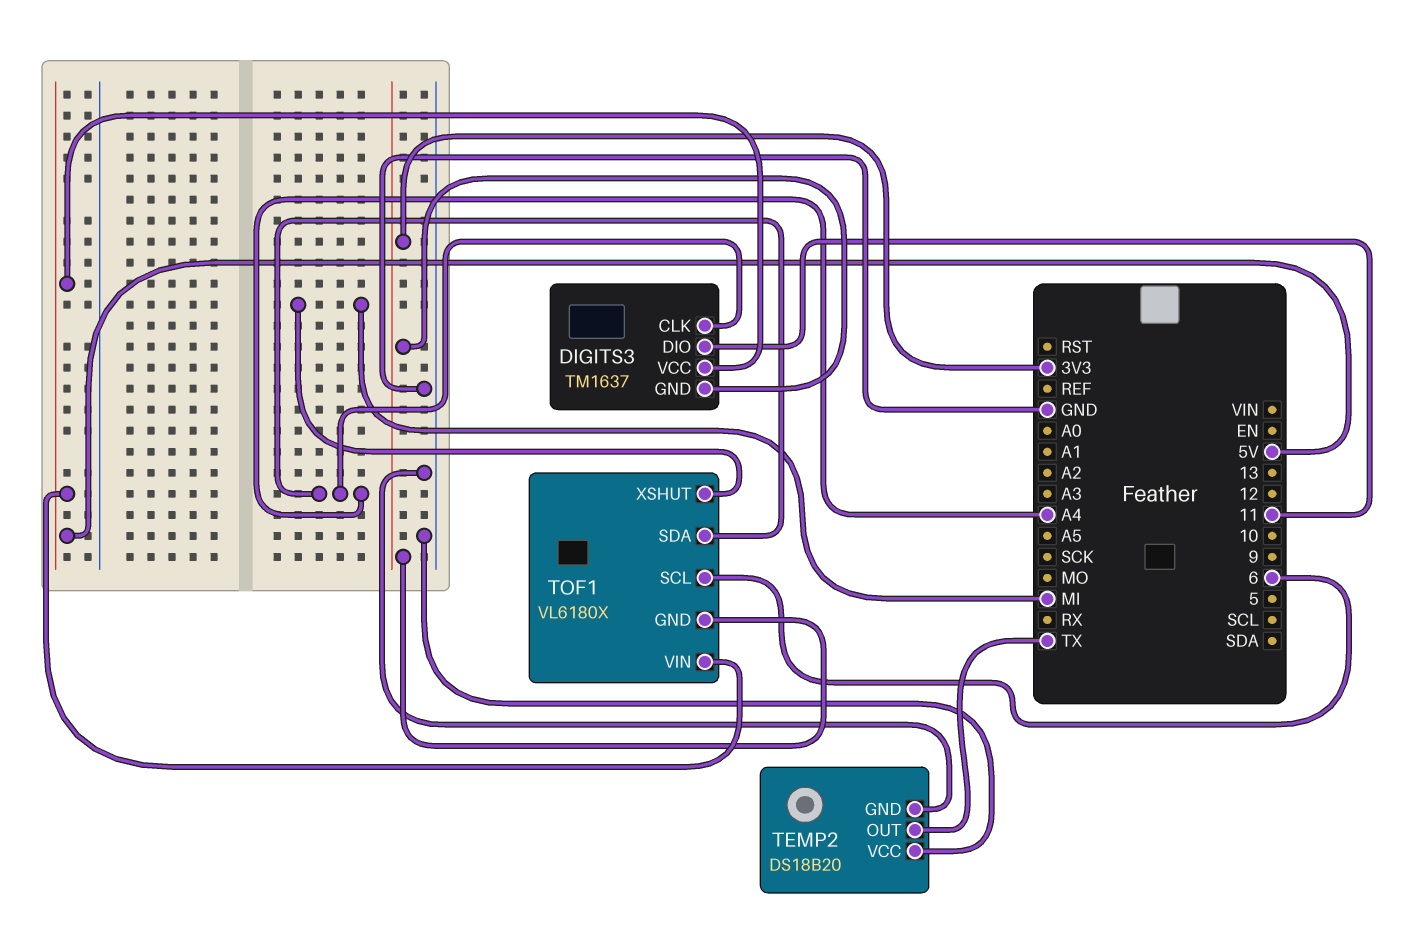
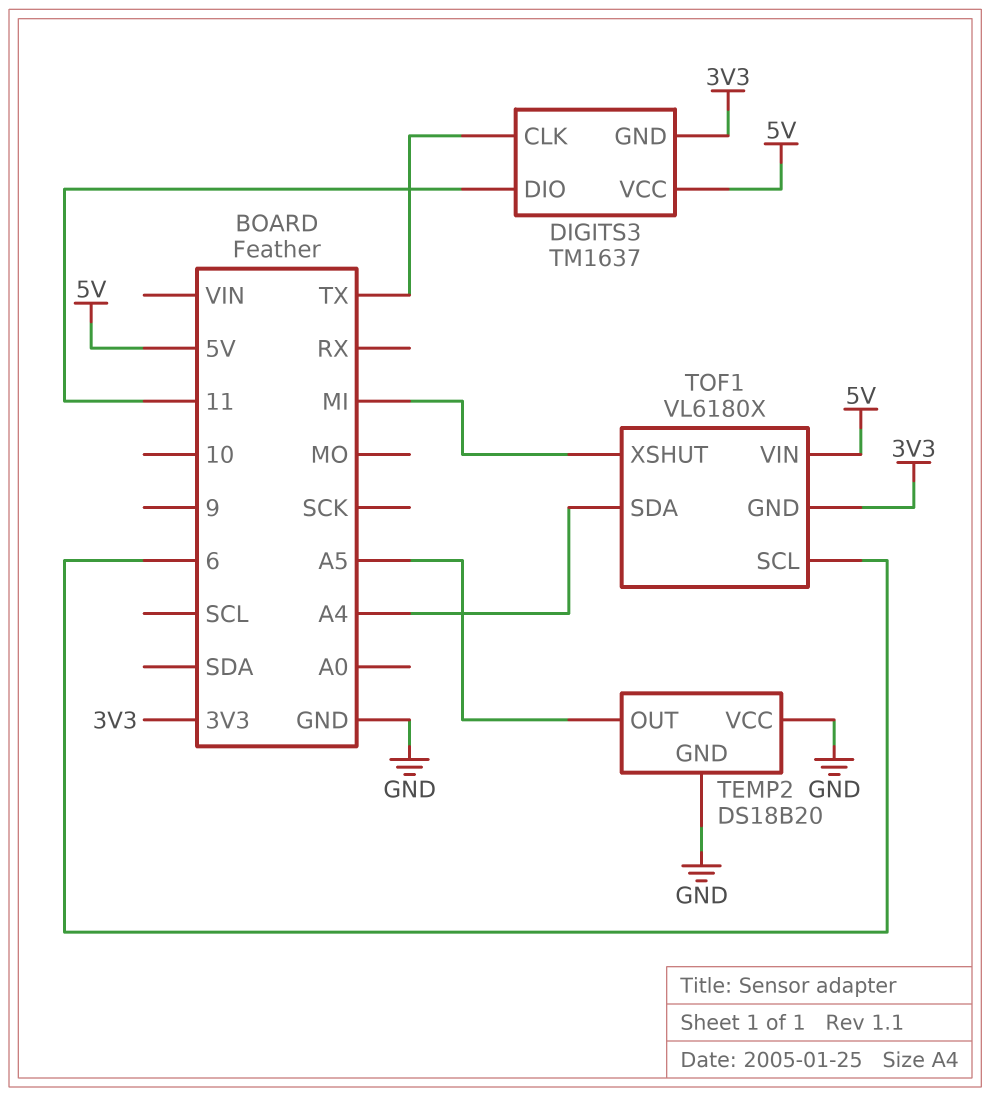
DIGITS3 pin CLK: A4 -> TX
TEMP2 pin OUT: TX -> A5

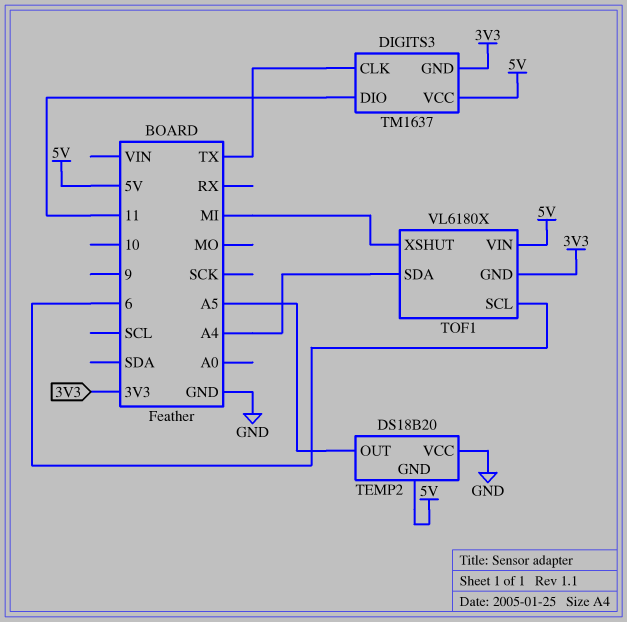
TEMP2 pin GND: GND -> 5V

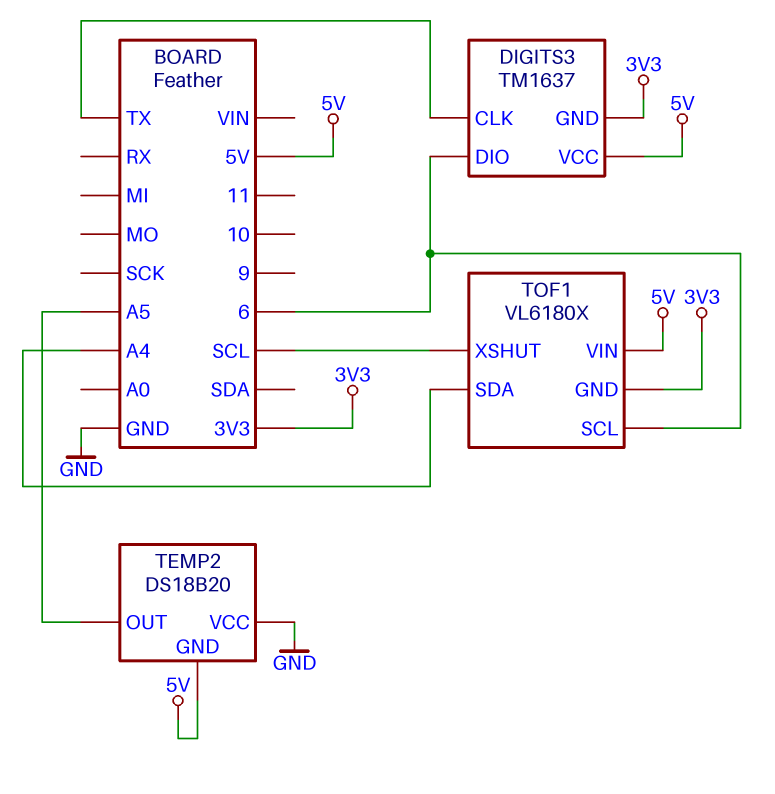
DIGITS3 pin DIO: 11 -> 6
TOF1 pin XSHUT: MI -> SCL

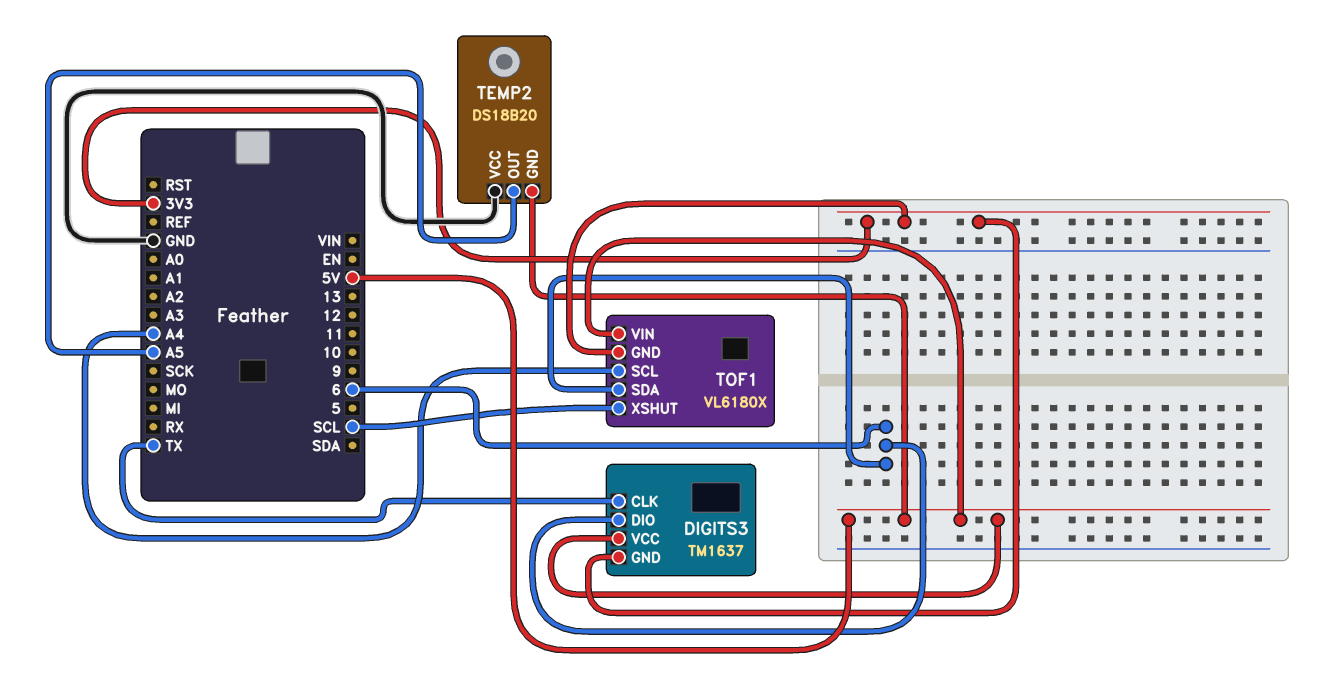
TOF1 pin SCL: 6 -> A4
TOF1 pin SDA: A4 -> 6

